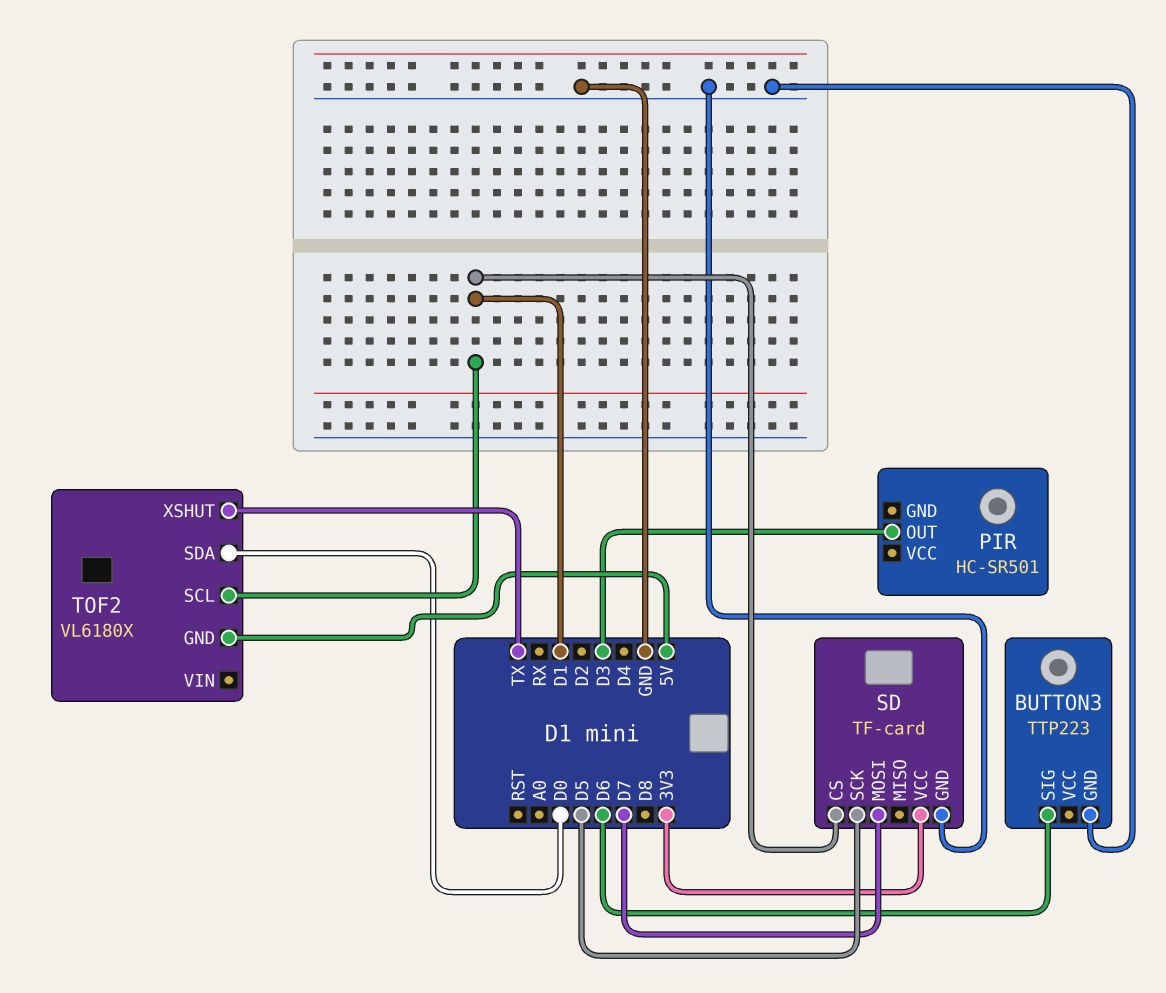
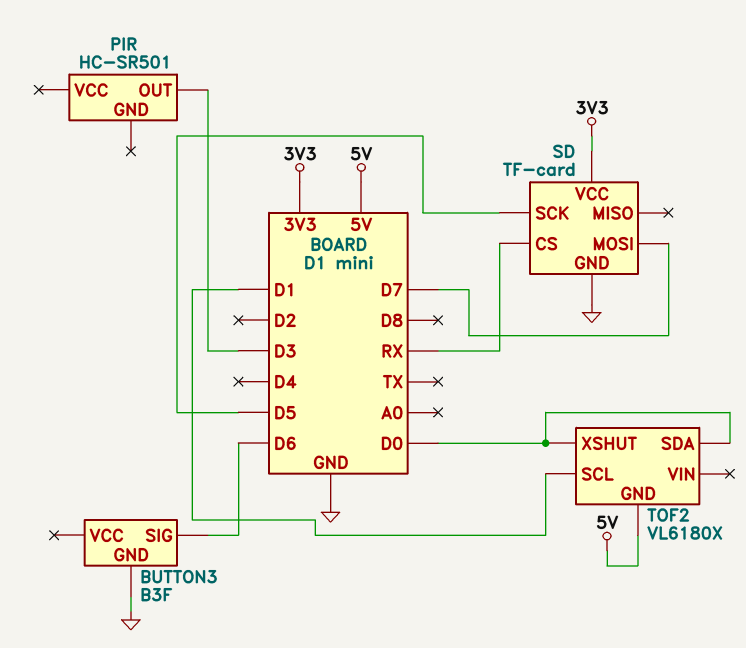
BUTTON3: TTP223 -> B3F
SD pin CS: D1 -> RX
TOF2 pin XSHUT: TX -> D0

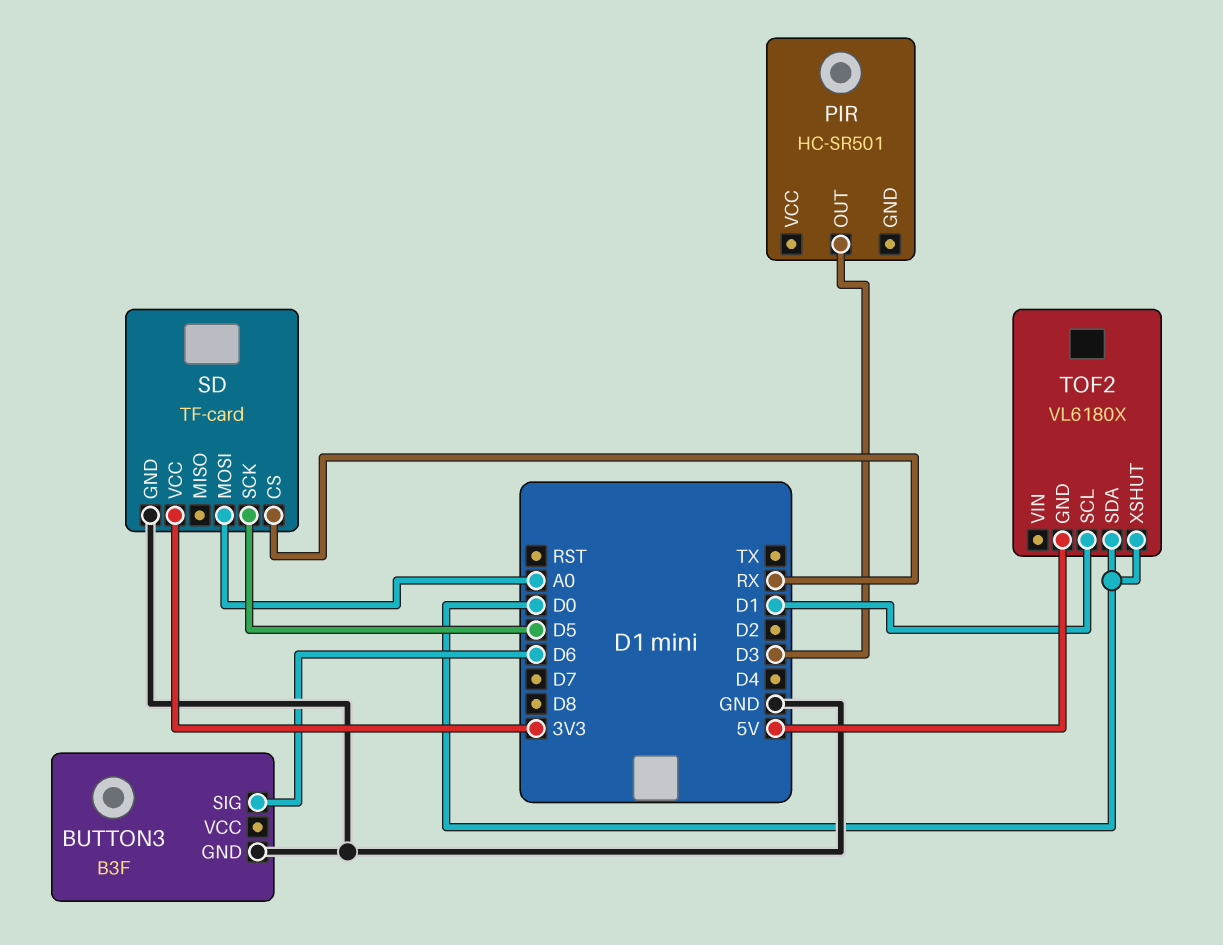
SD pin MOSI: D7 -> A0

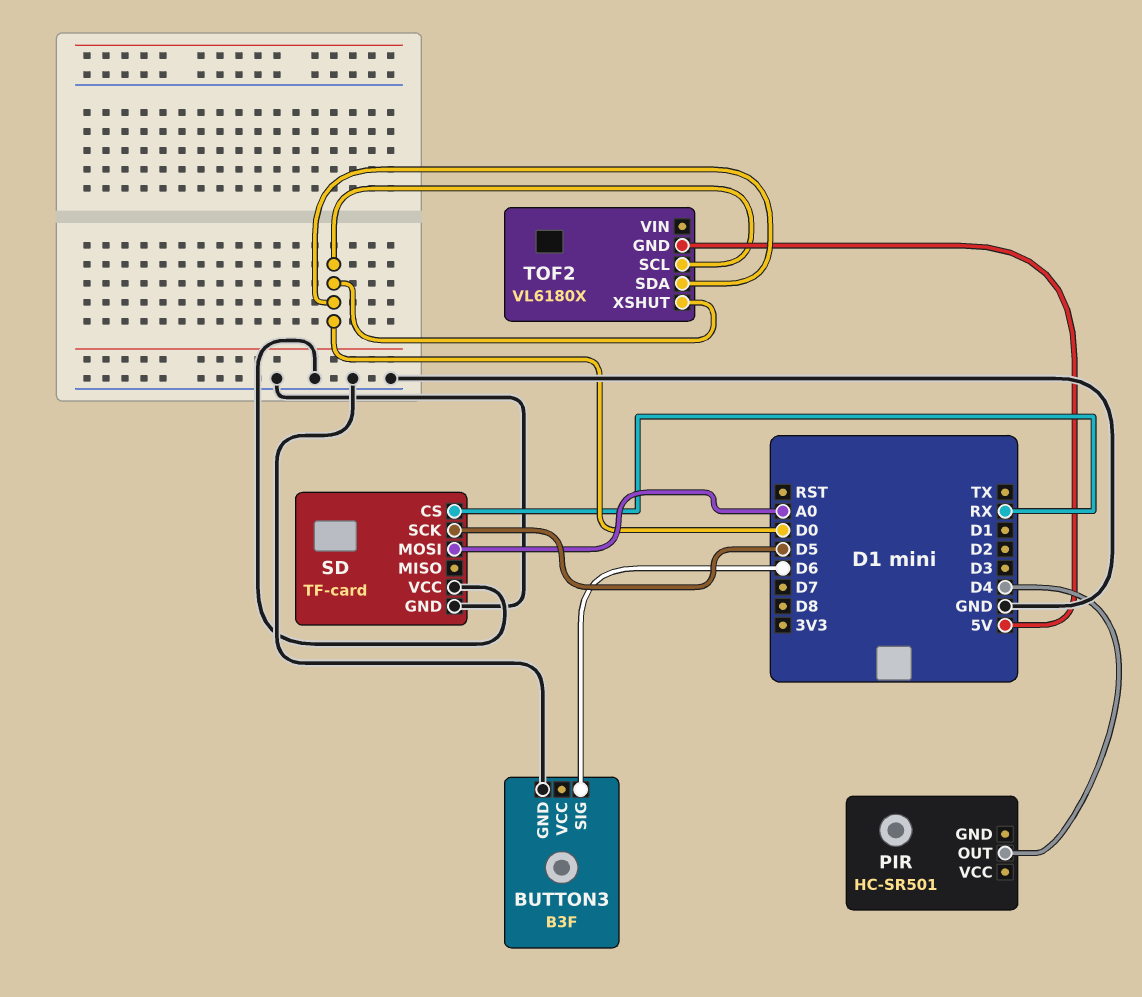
PIR pin OUT: D3 -> D4
SD pin VCC: 3V3 -> GND
TOF2 pin SCL: D1 -> D0

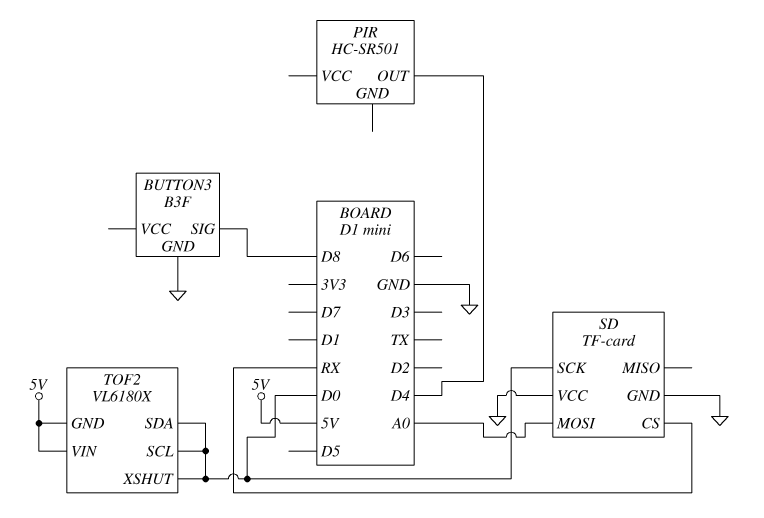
BUTTON3 pin SIG: D6 -> D8
SD pin SCK: D5 -> D0
TOF2 pin VIN: none -> 5V

